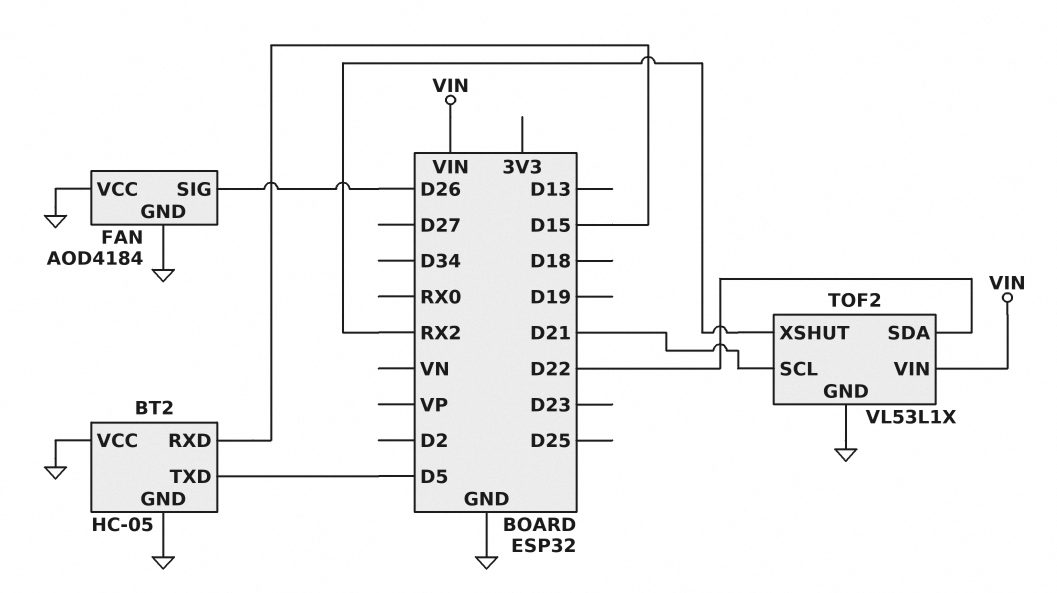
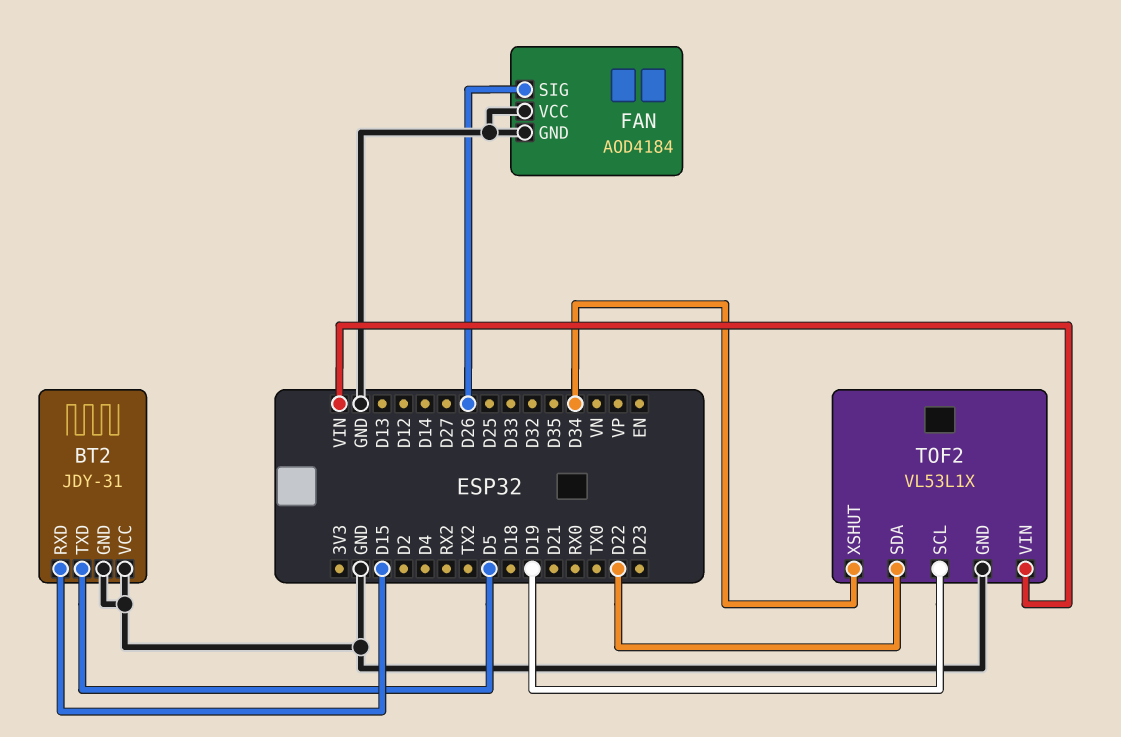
BT2: HC-05 -> JDY-31
TOF2 pin SCL: D21 -> D19
TOF2 pin XSHUT: RX2 -> D34

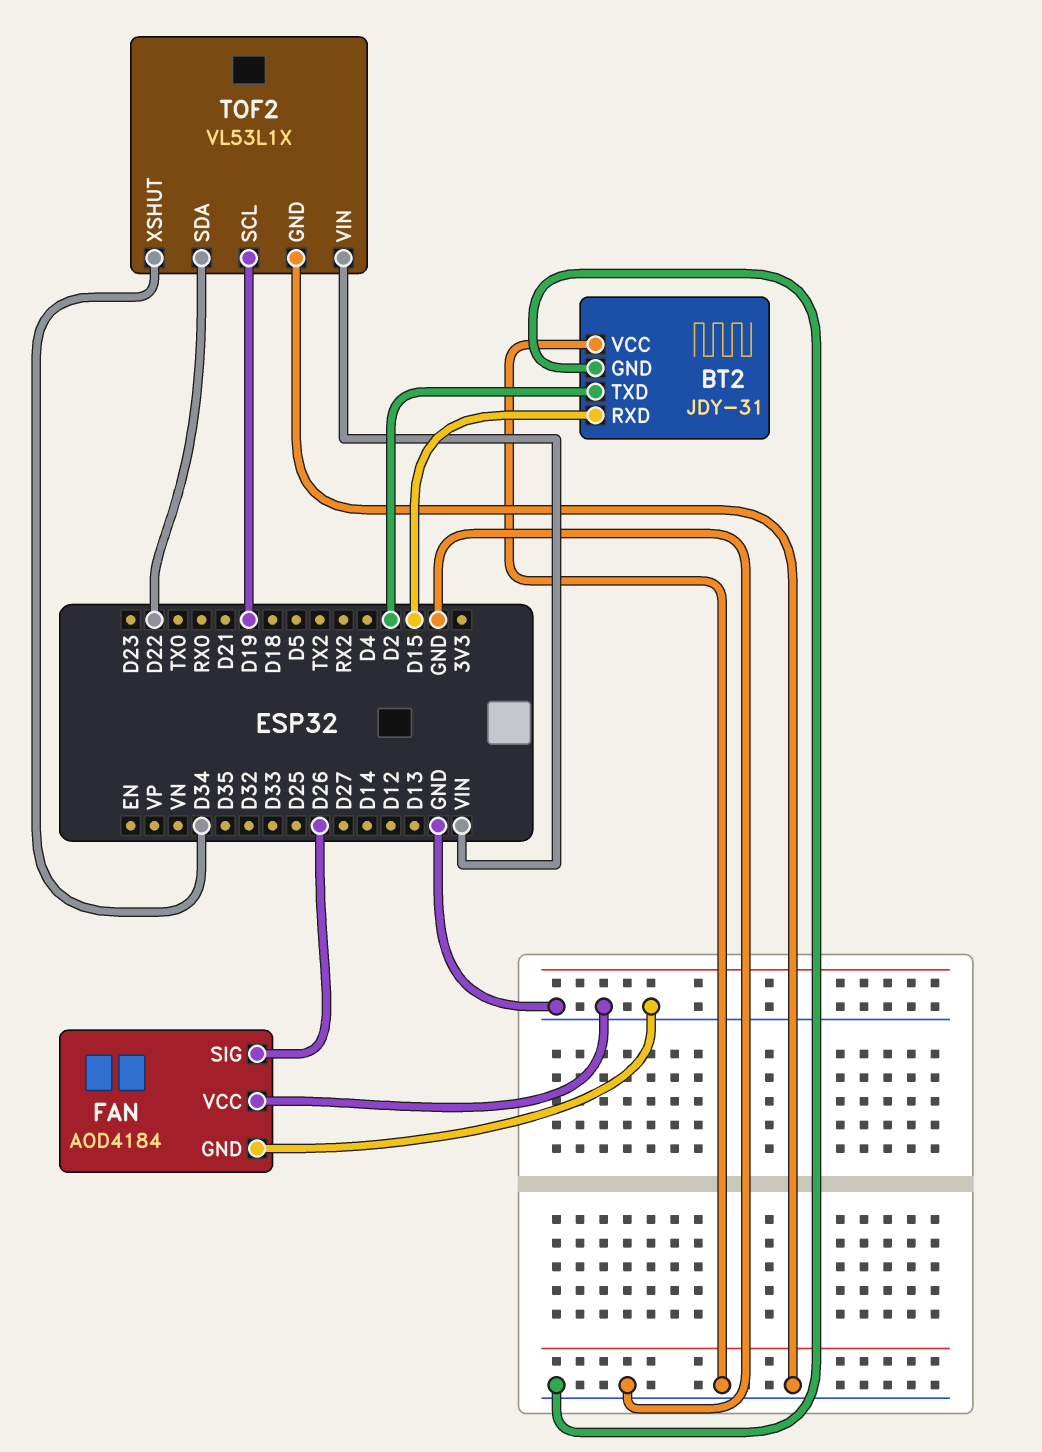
BT2 pin TXD: D5 -> D2

